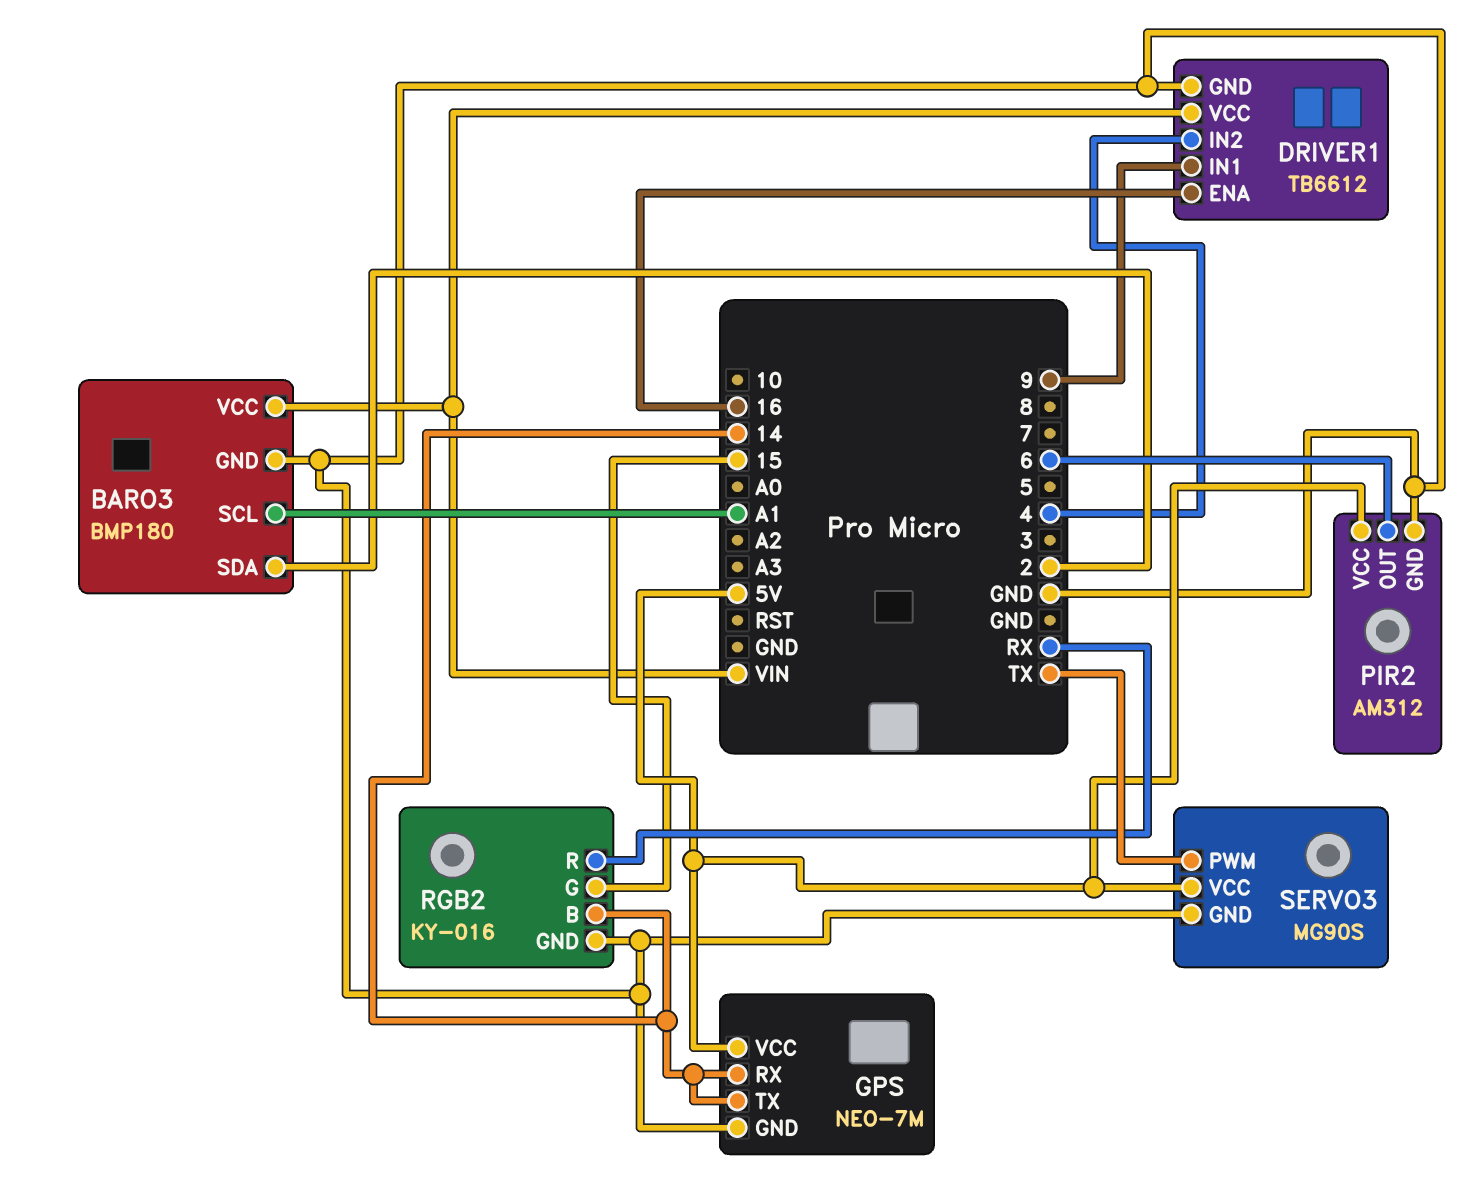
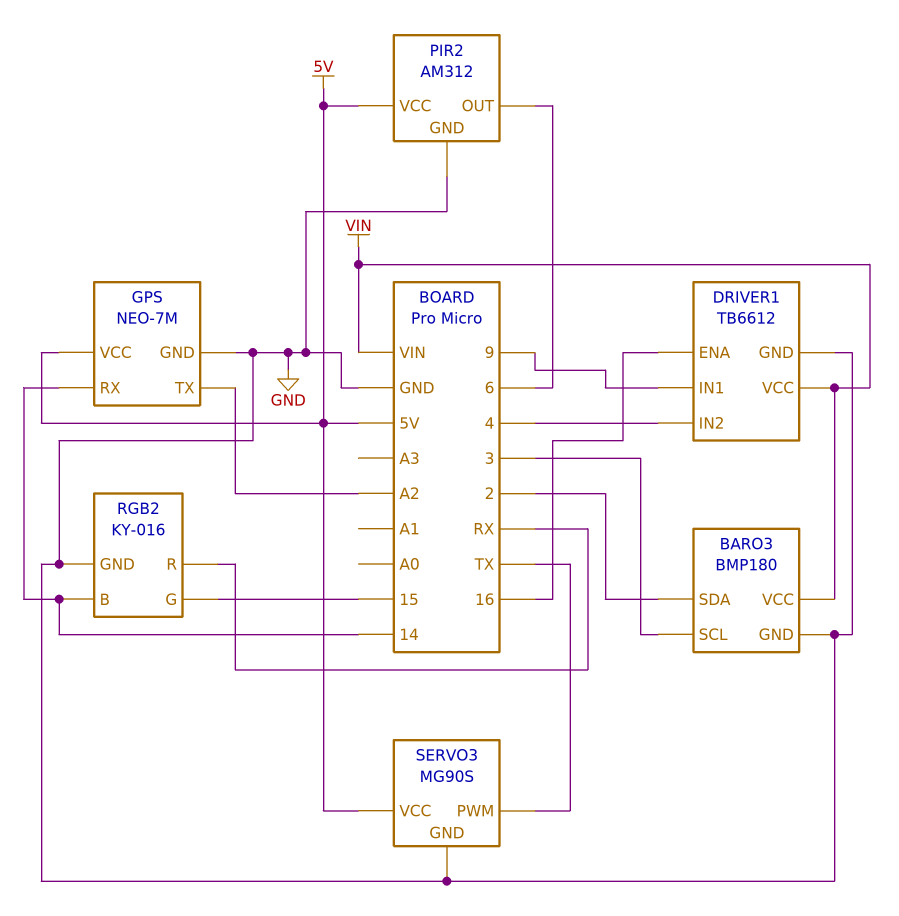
BARO3 pin SCL: A1 -> 3
GPS pin TX: 14 -> A2

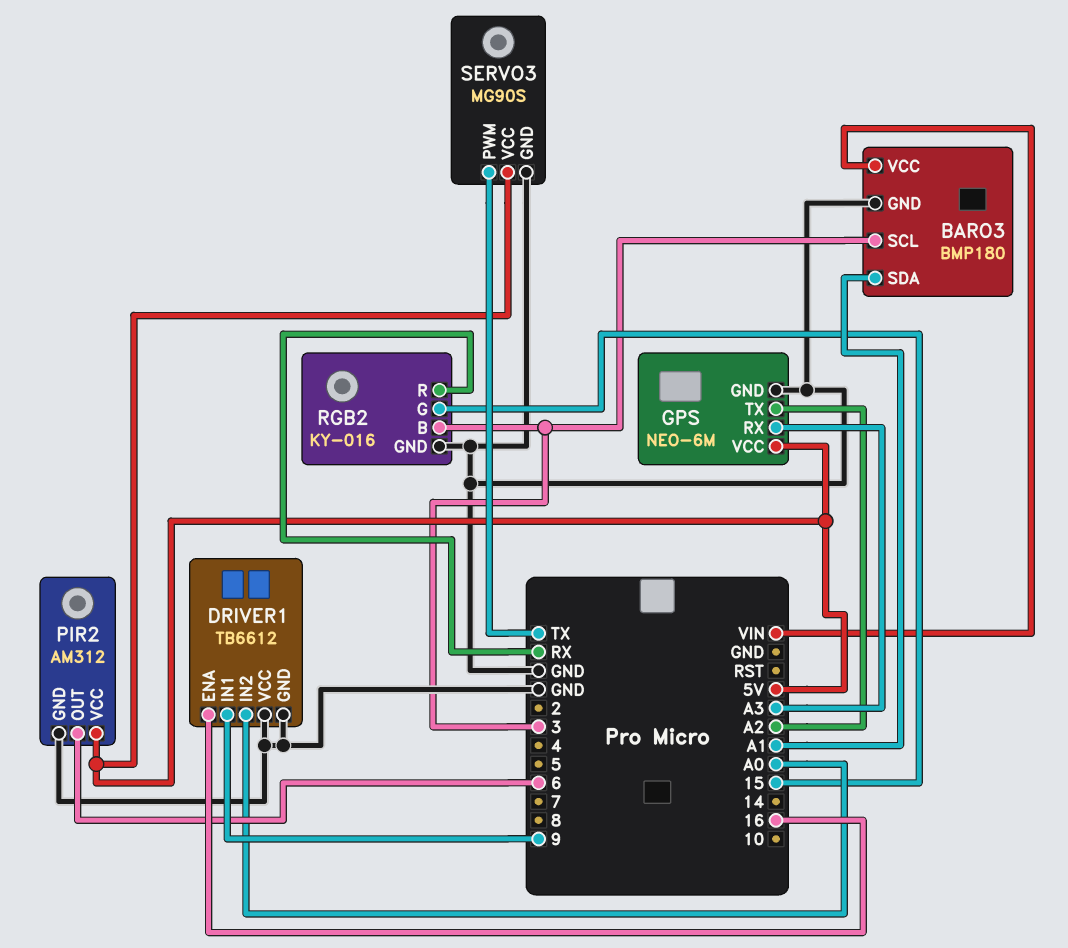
BARO3 pin SDA: 2 -> A1
DRIVER1 pin IN2: 4 -> A0
DRIVER1 pin VCC: VIN -> GND
GPS: NEO-7M -> NEO-6M
GPS pin RX: 14 -> A3
RGB2 pin B: 14 -> 3

